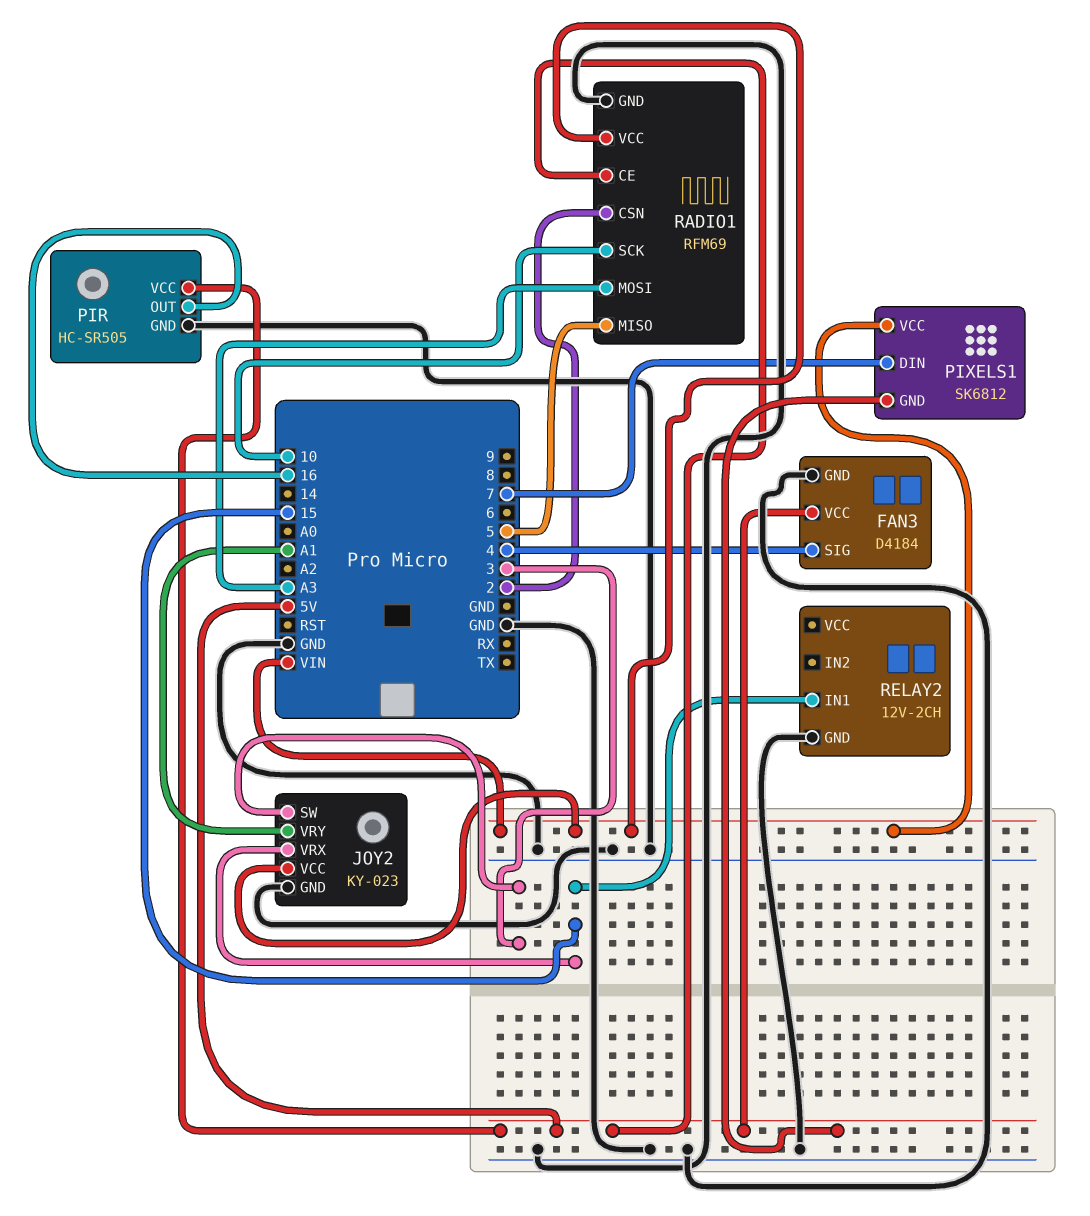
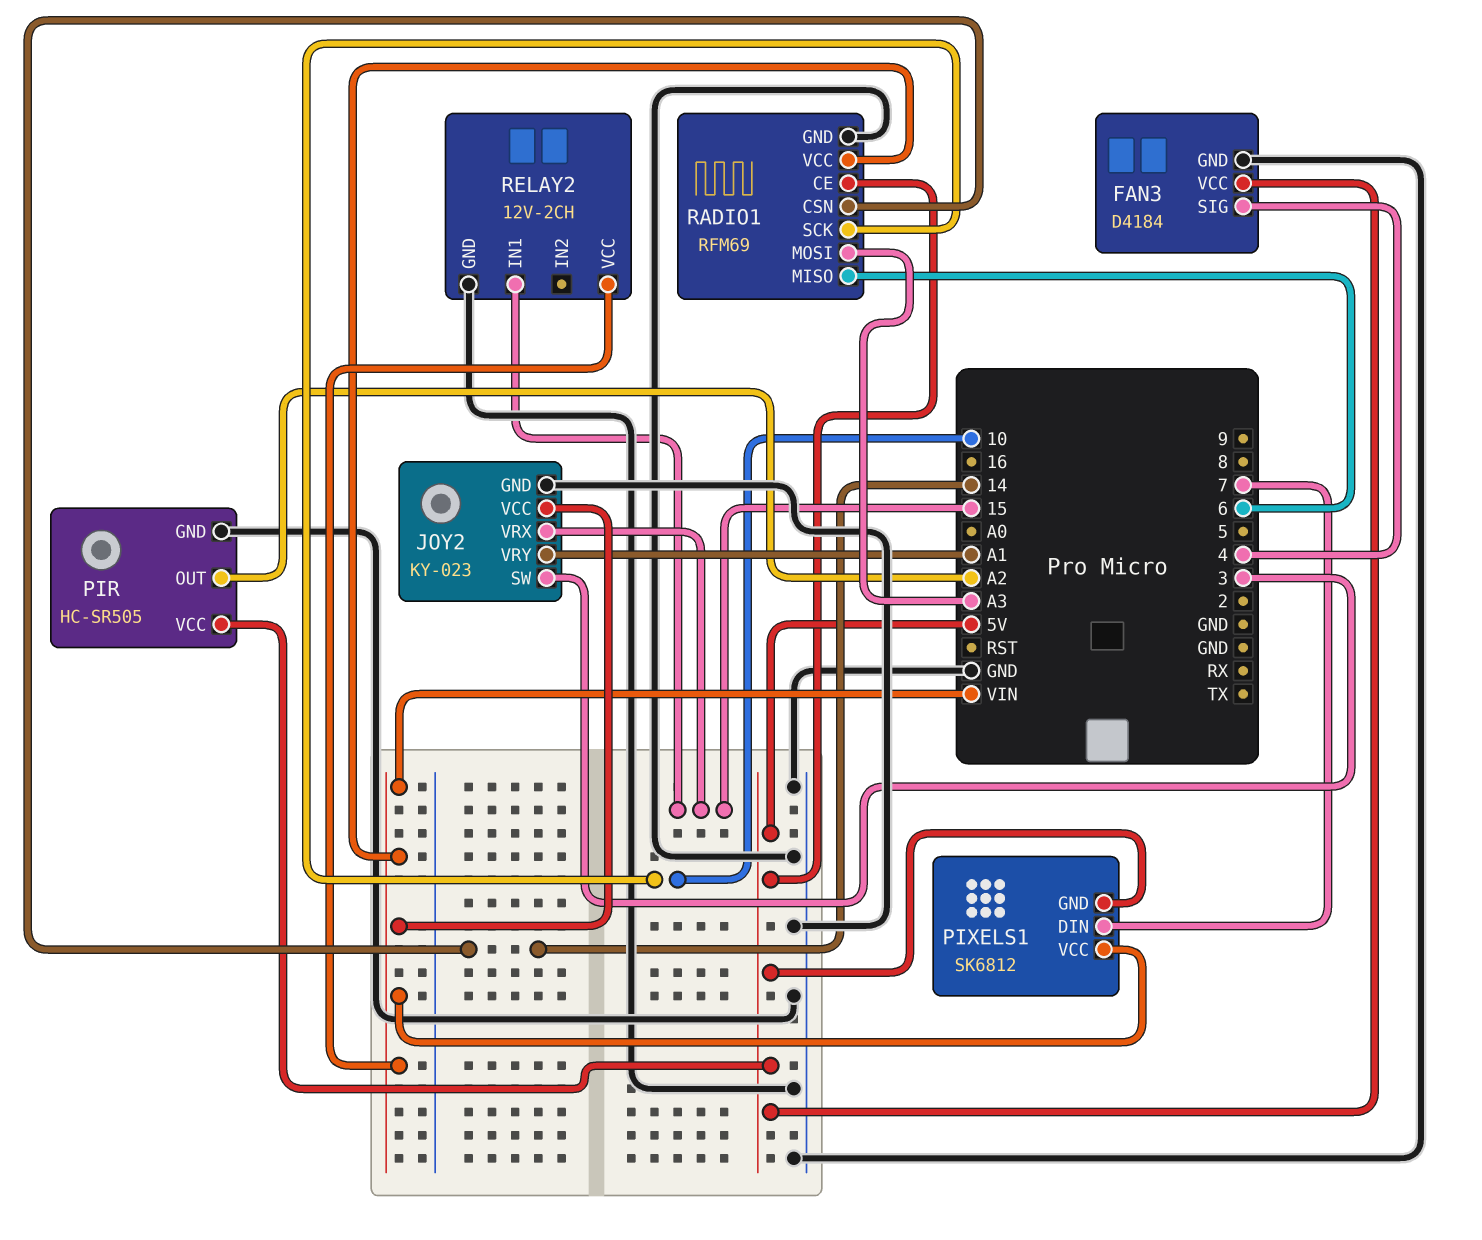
PIR pin OUT: 16 -> A2
RADIO1 pin CSN: 2 -> 14
RADIO1 pin MISO: 5 -> 6
RELAY2 pin VCC: none -> VIN

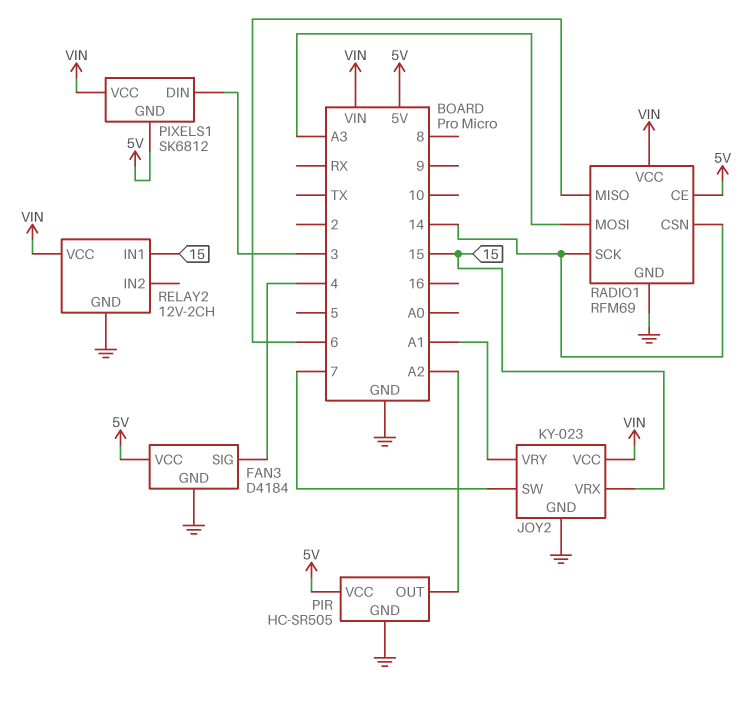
JOY2 pin SW: 3 -> 7
PIXELS1 pin DIN: 7 -> 3
RADIO1 pin SCK: 10 -> 14

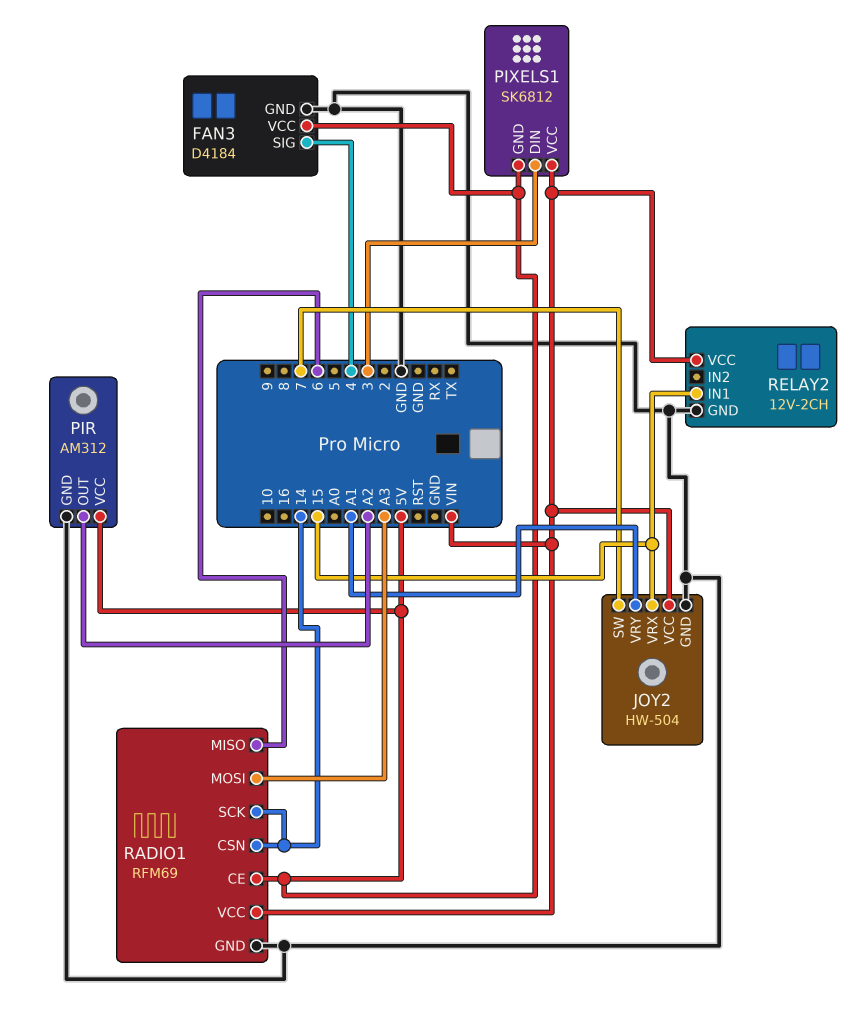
JOY2: KY-023 -> HW-504
PIR: HC-SR505 -> AM312

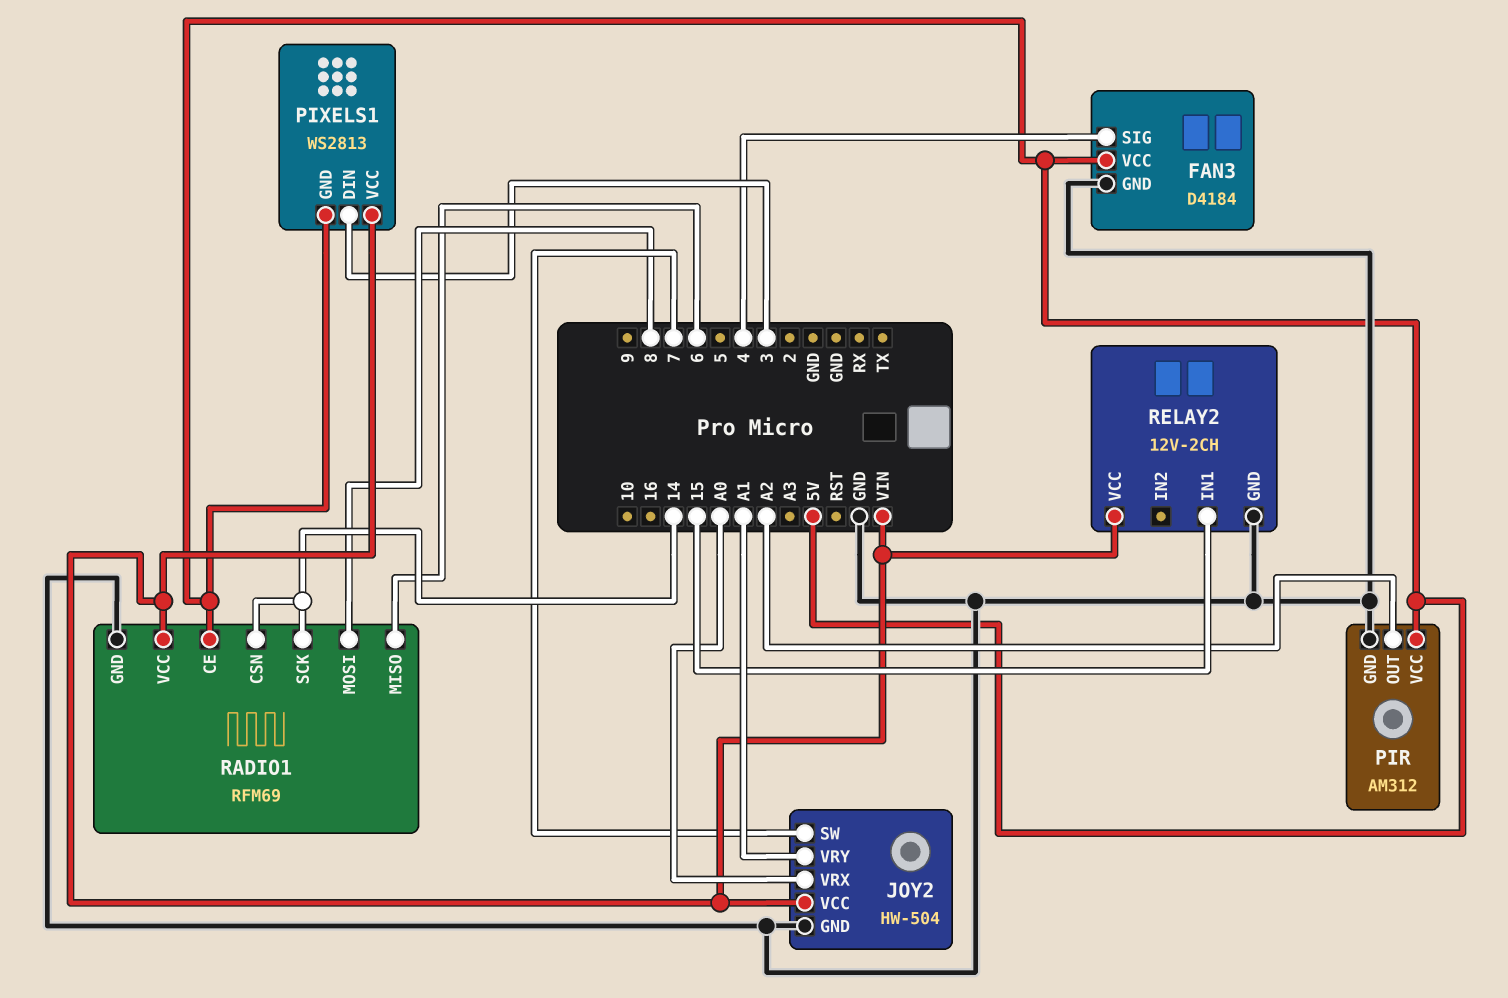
JOY2 pin VRX: 15 -> A0
PIXELS1: SK6812 -> WS2813
RADIO1 pin MOSI: A3 -> 8

